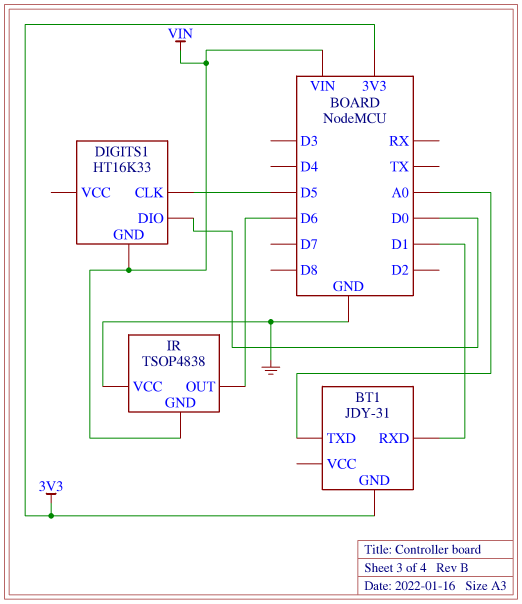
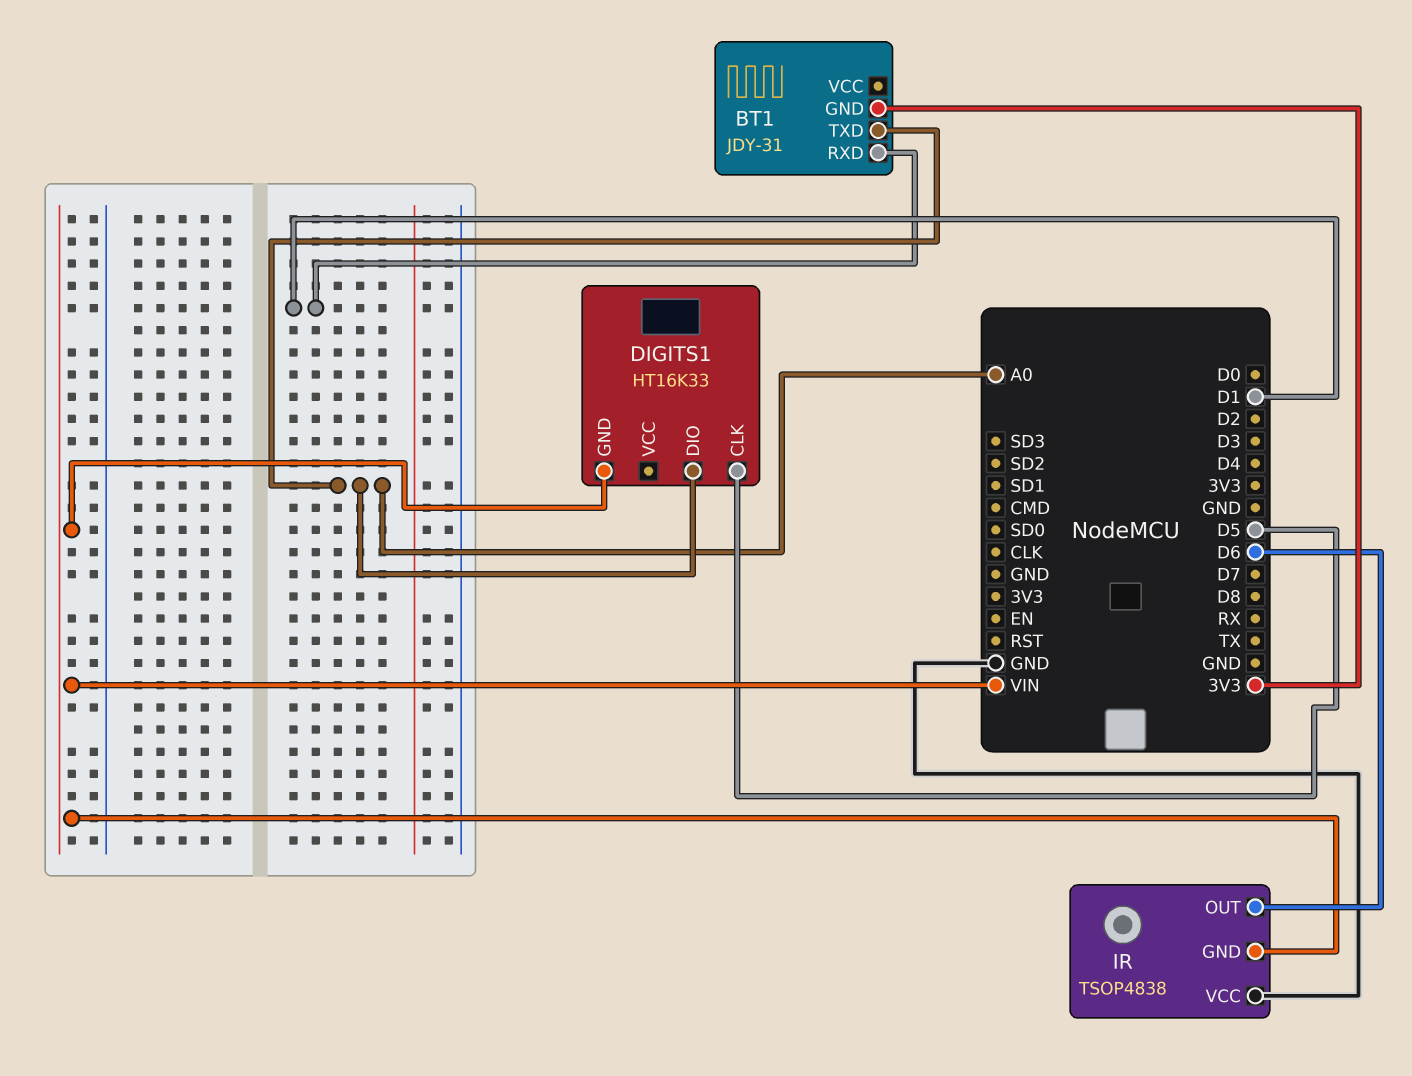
DIGITS1 pin DIO: D0 -> A0

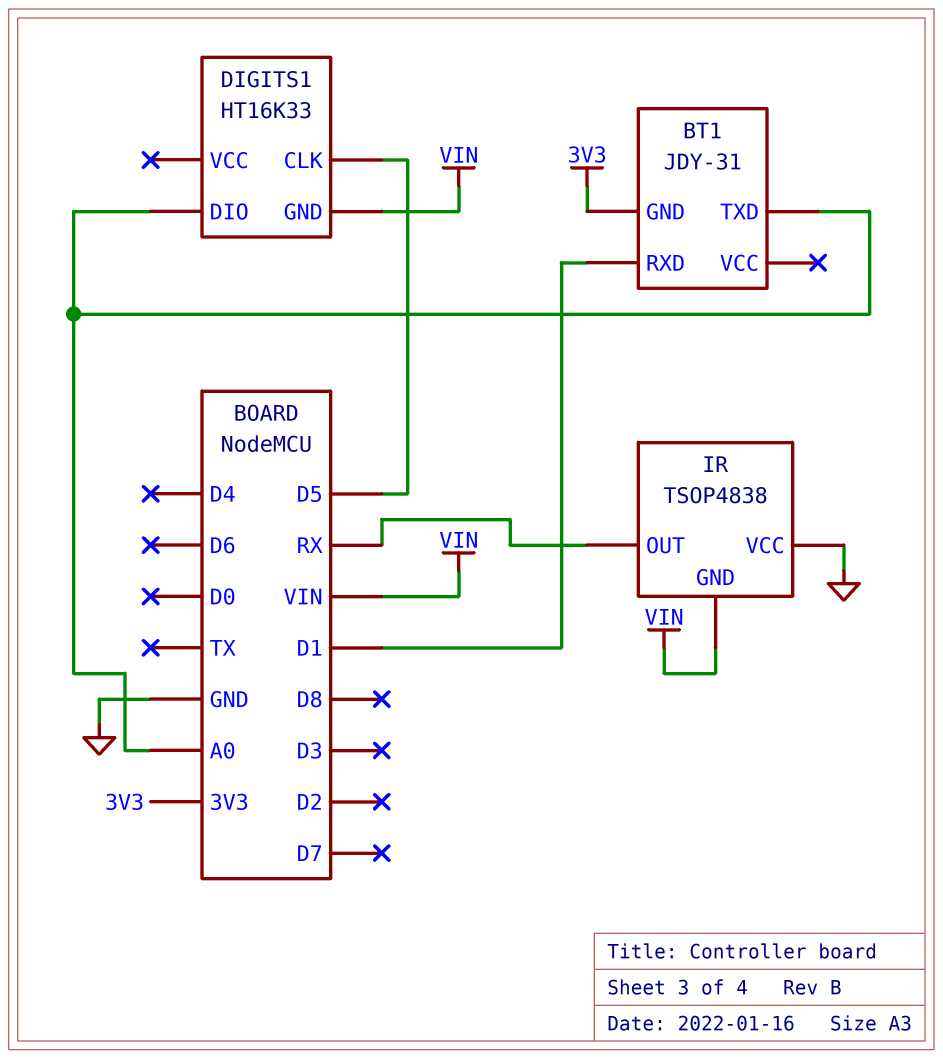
IR pin OUT: D6 -> RX

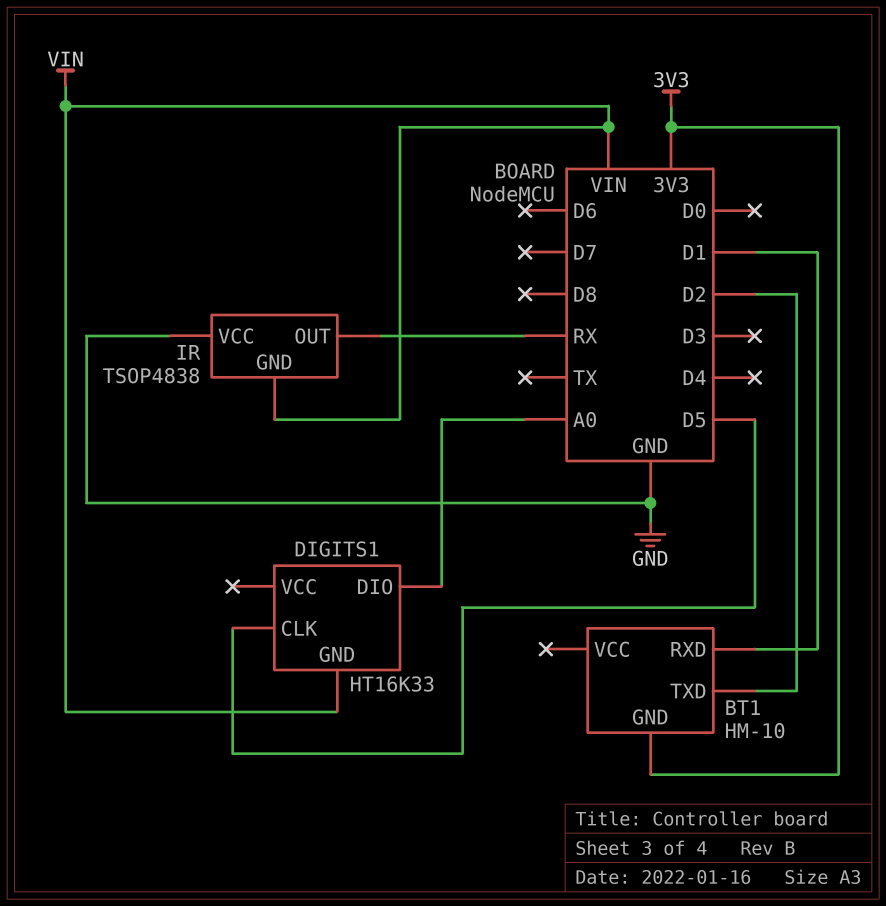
BT1: JDY-31 -> HM-10
BT1 pin TXD: A0 -> D2

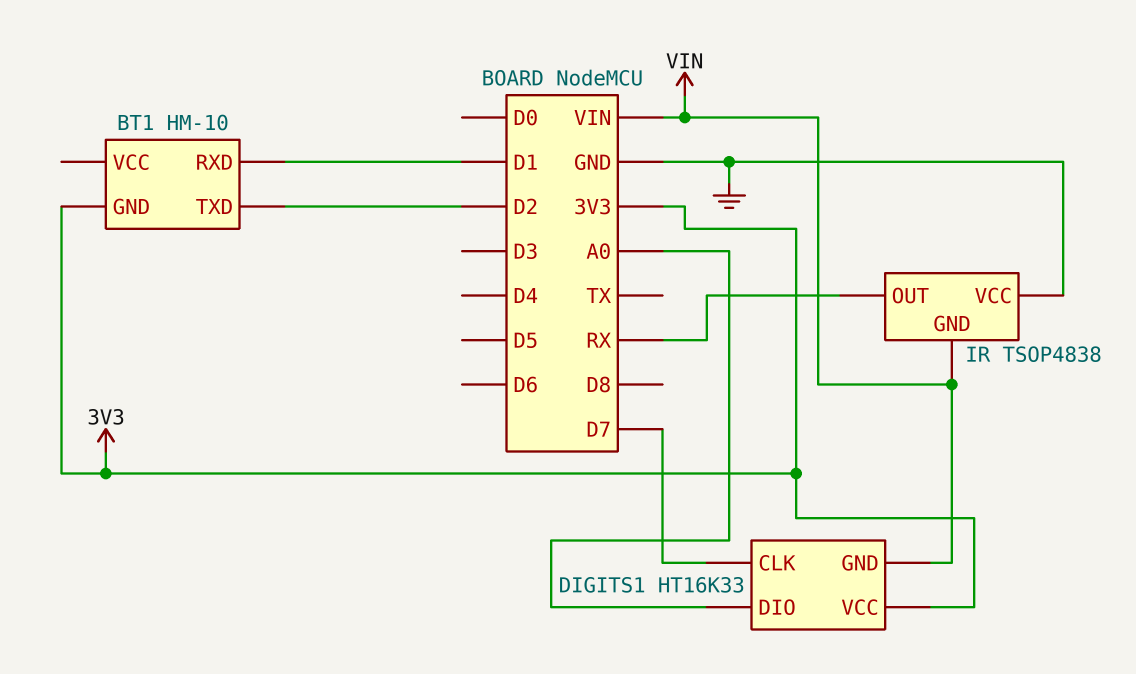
DIGITS1 pin CLK: D5 -> D7
DIGITS1 pin VCC: none -> 3V3

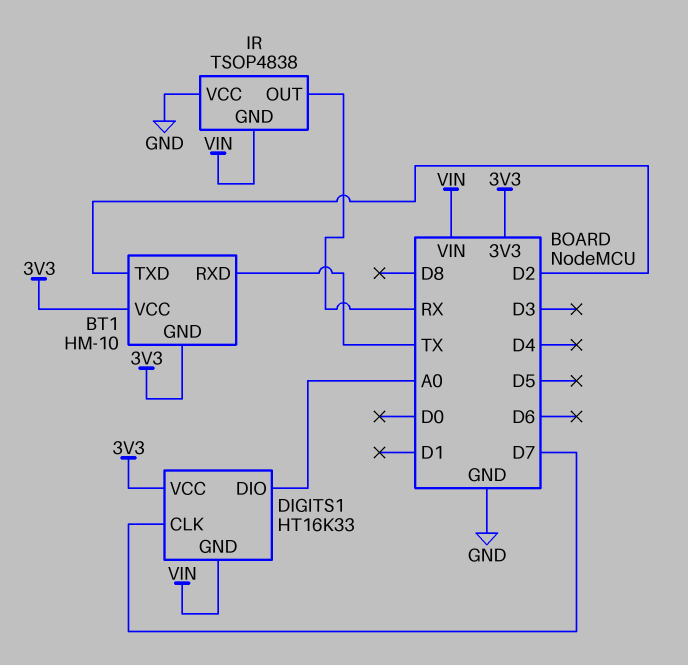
BT1 pin RXD: D1 -> TX
BT1 pin VCC: none -> 3V3

